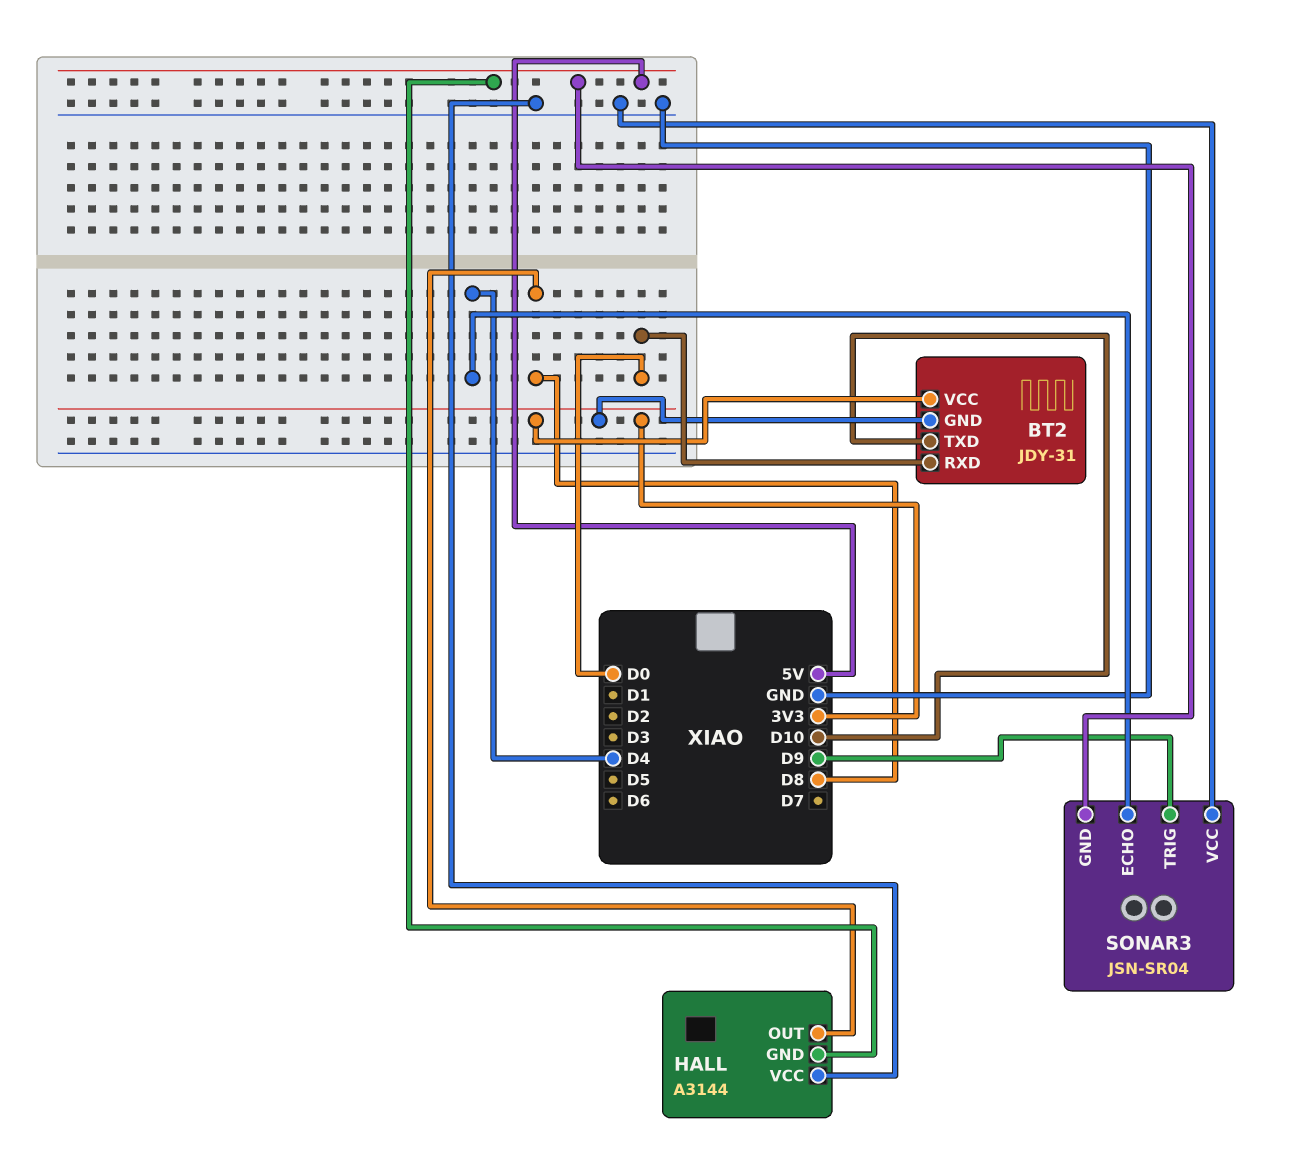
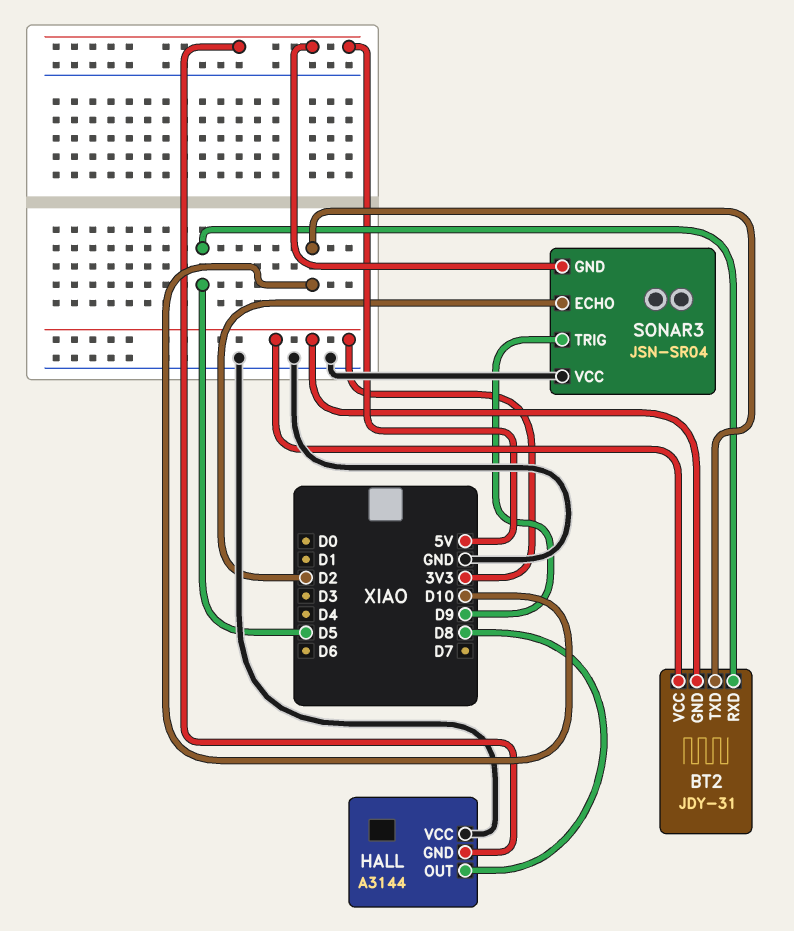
BT2 pin RXD: D0 -> D5
SONAR3 pin ECHO: D4 -> D2

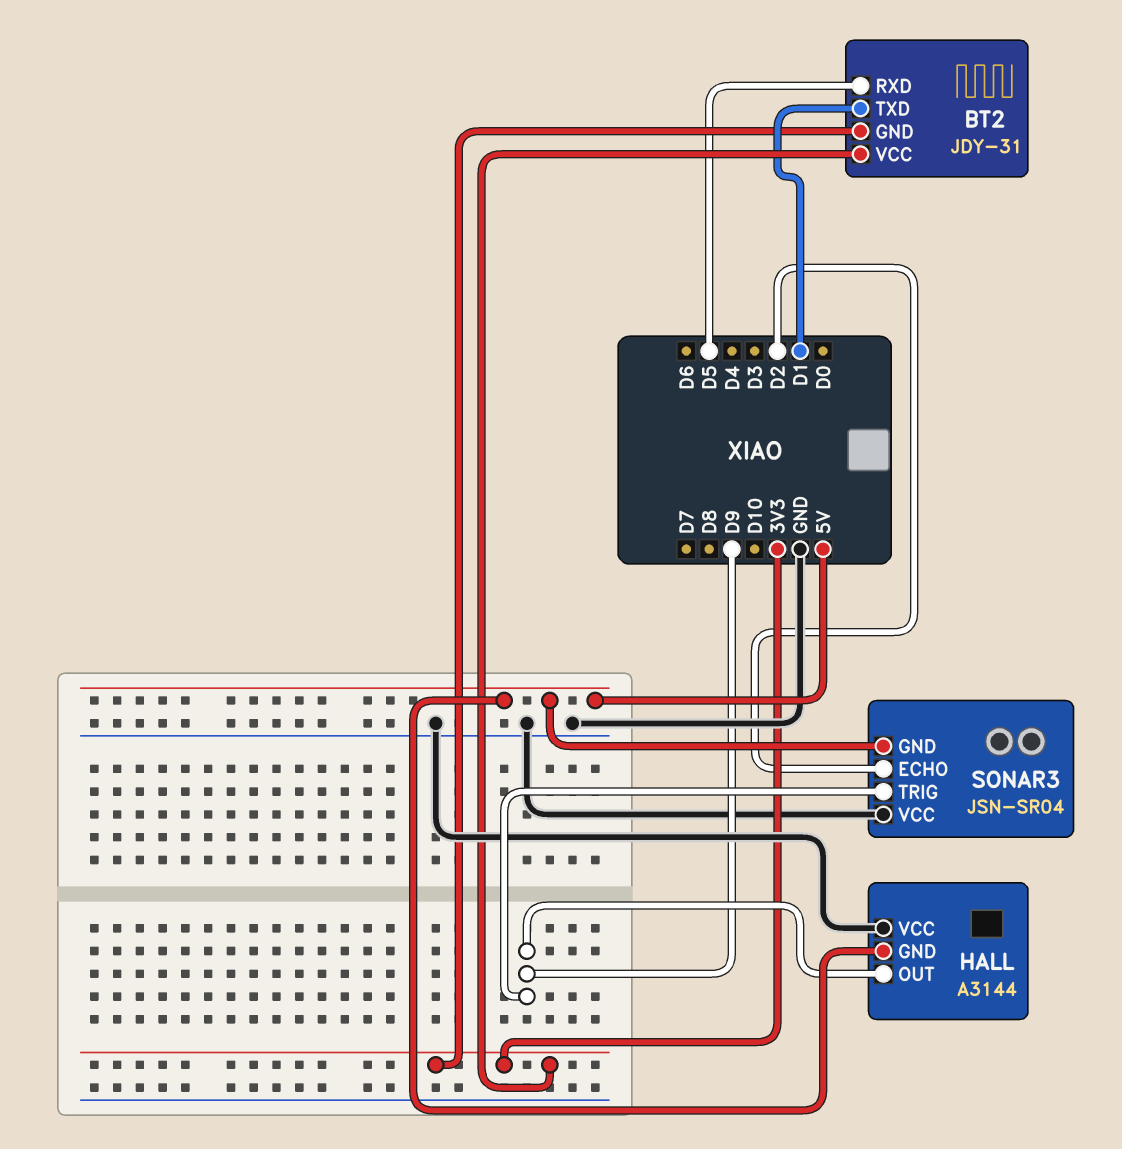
BT2 pin TXD: D10 -> D1
HALL pin OUT: D8 -> D9

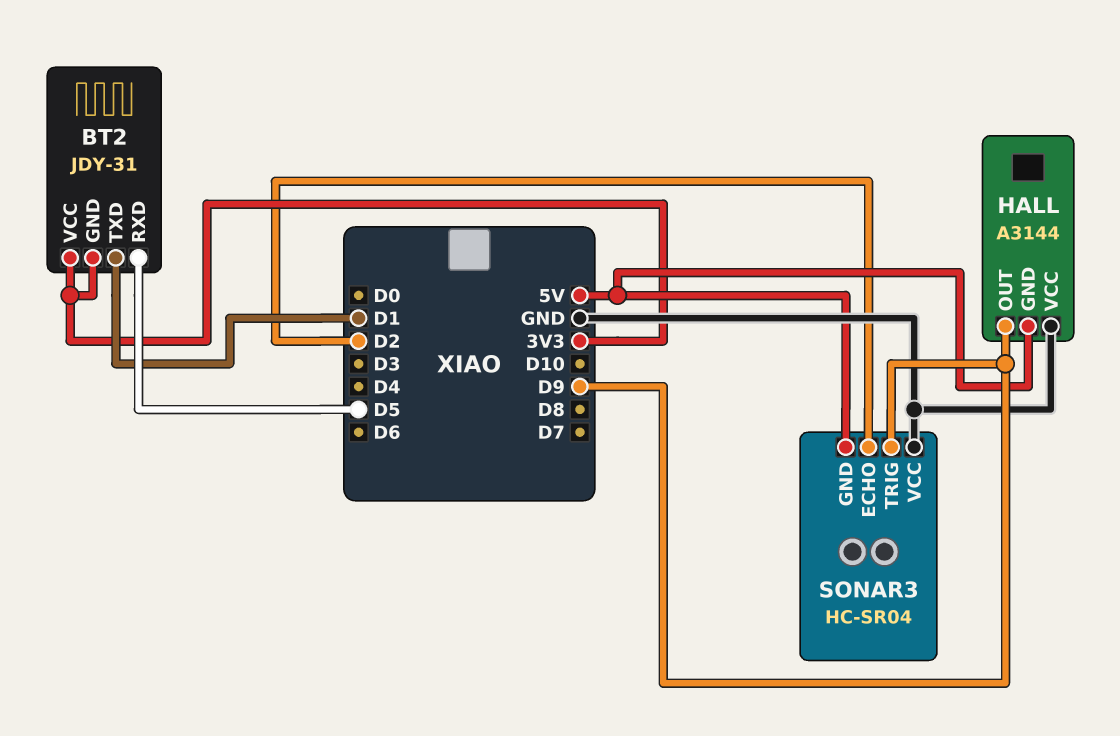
SONAR3: JSN-SR04 -> HC-SR04

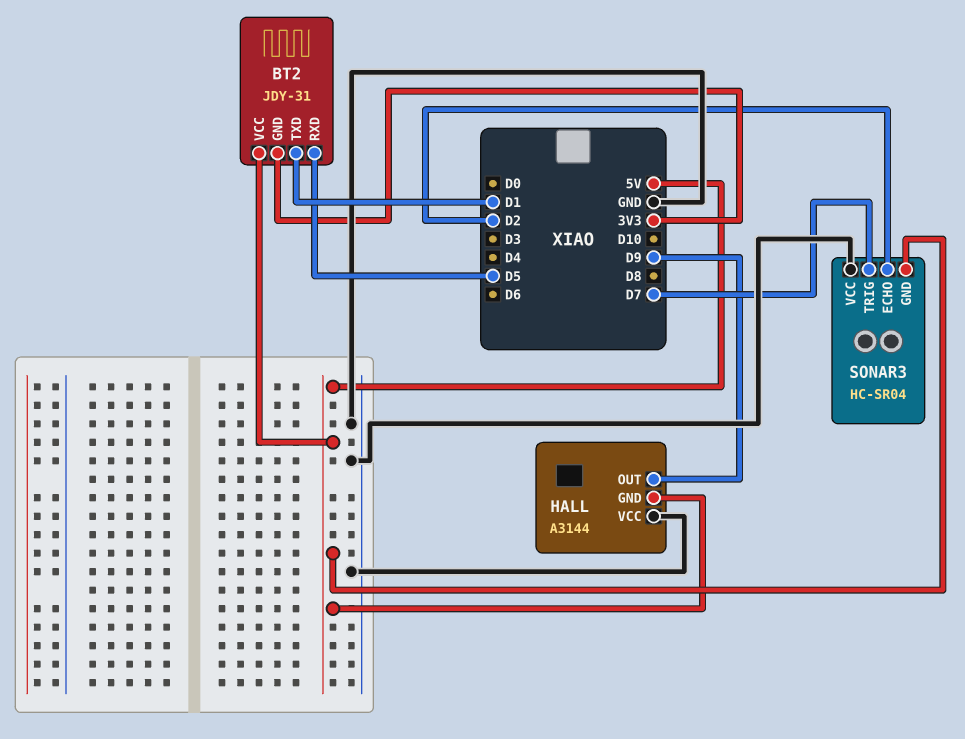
BT2 pin VCC: 3V3 -> 5V
SONAR3 pin TRIG: D9 -> D7

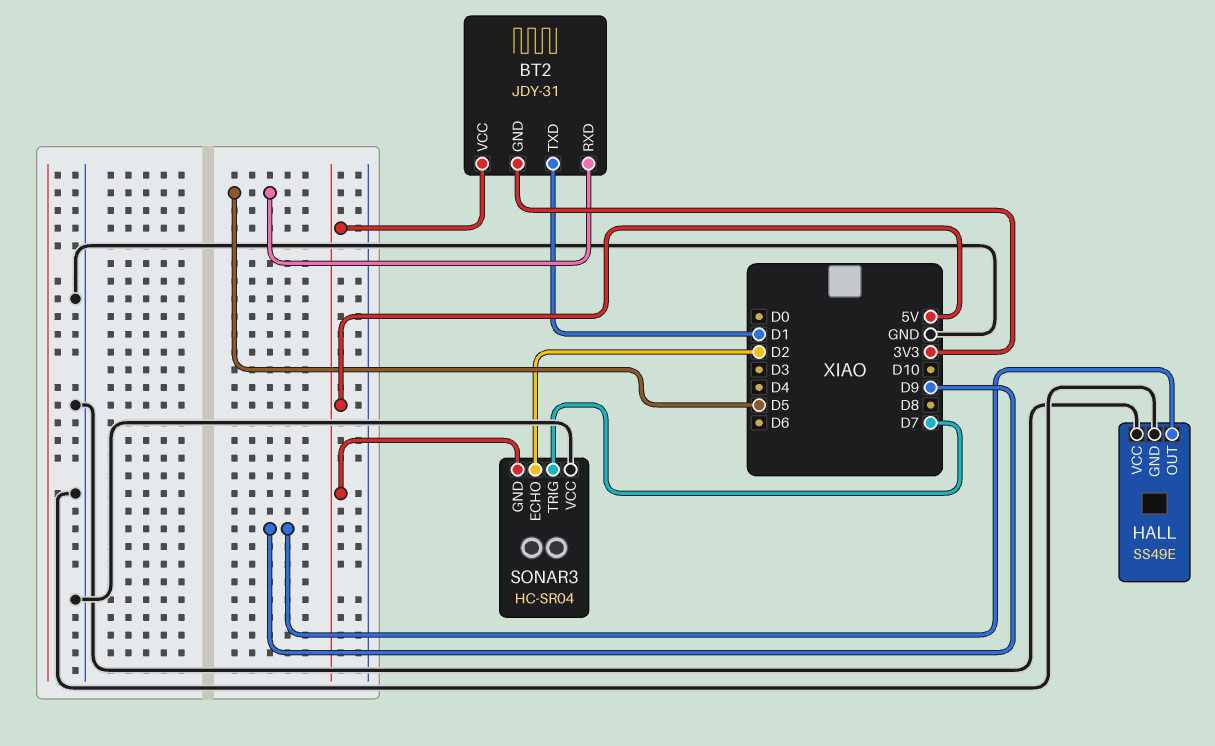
HALL: A3144 -> SS49E
HALL pin GND: 5V -> GND

